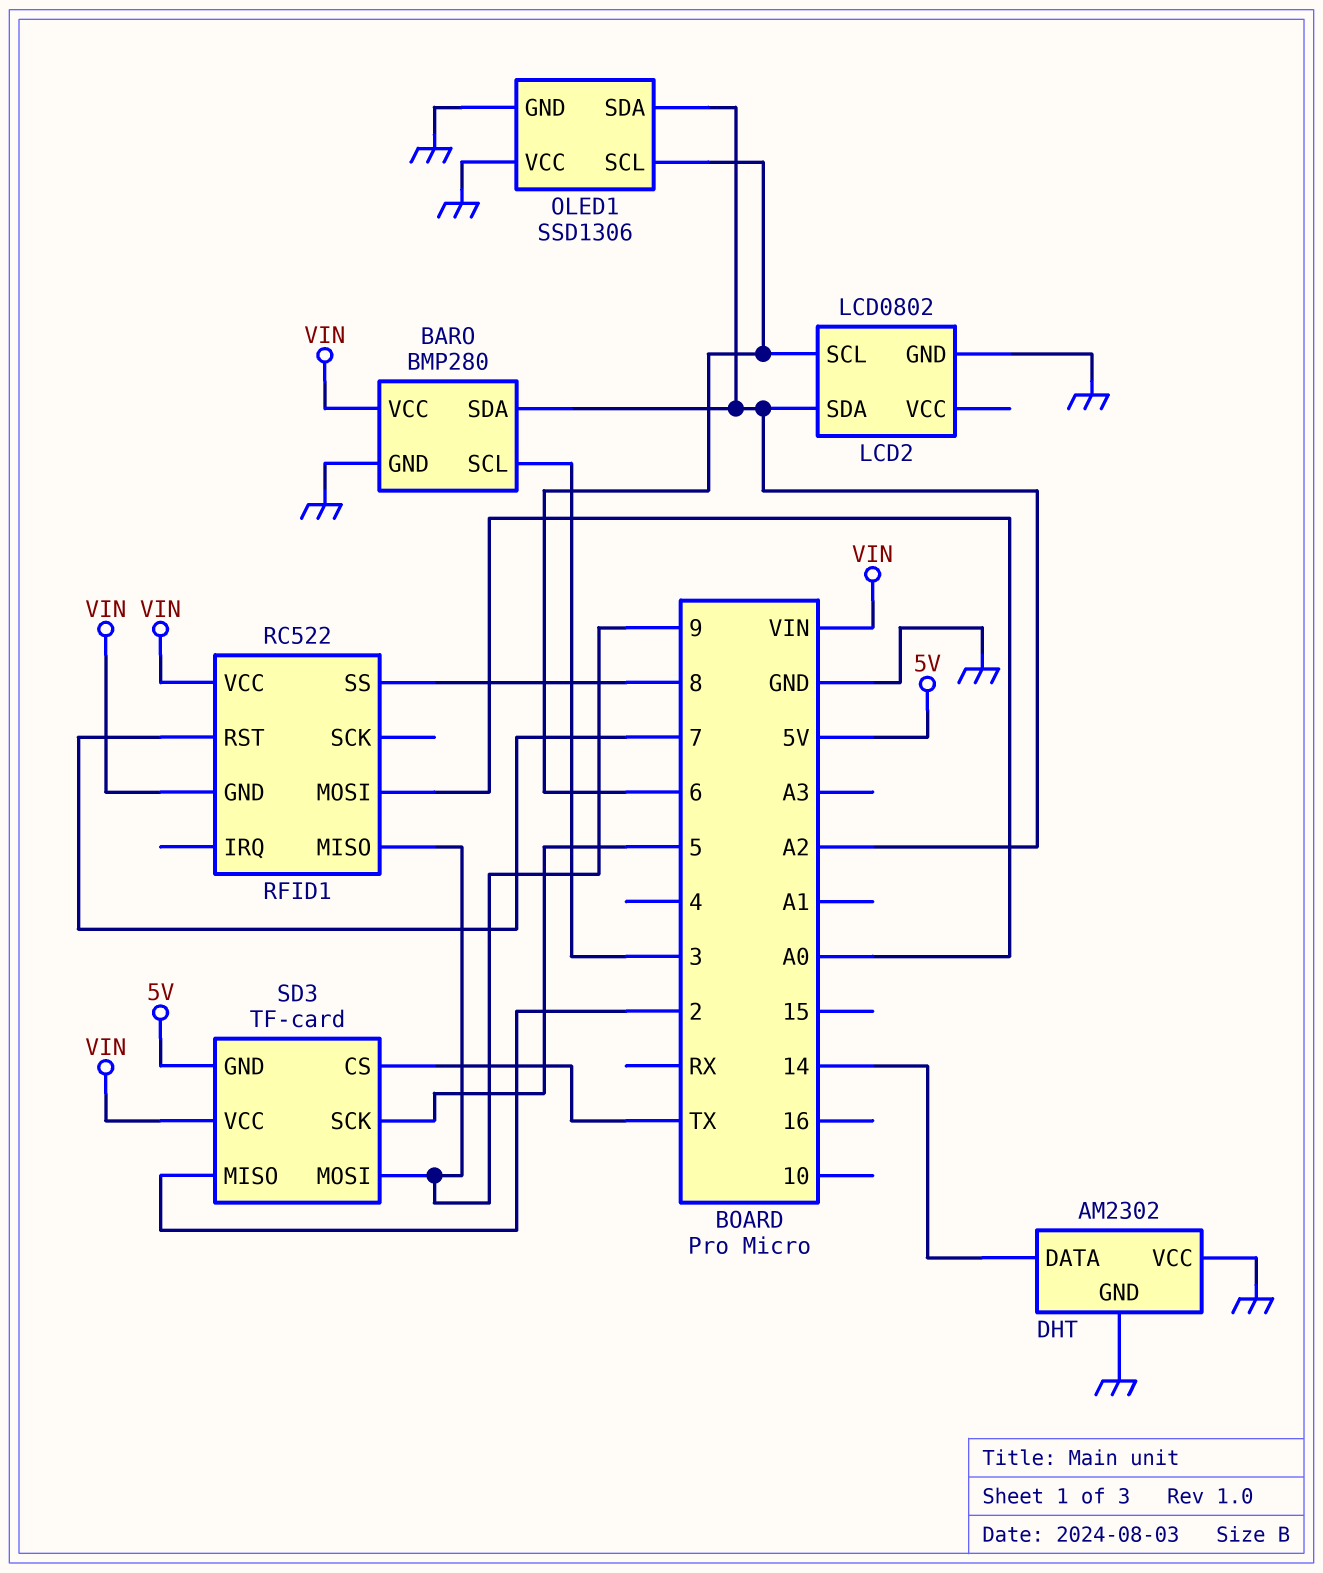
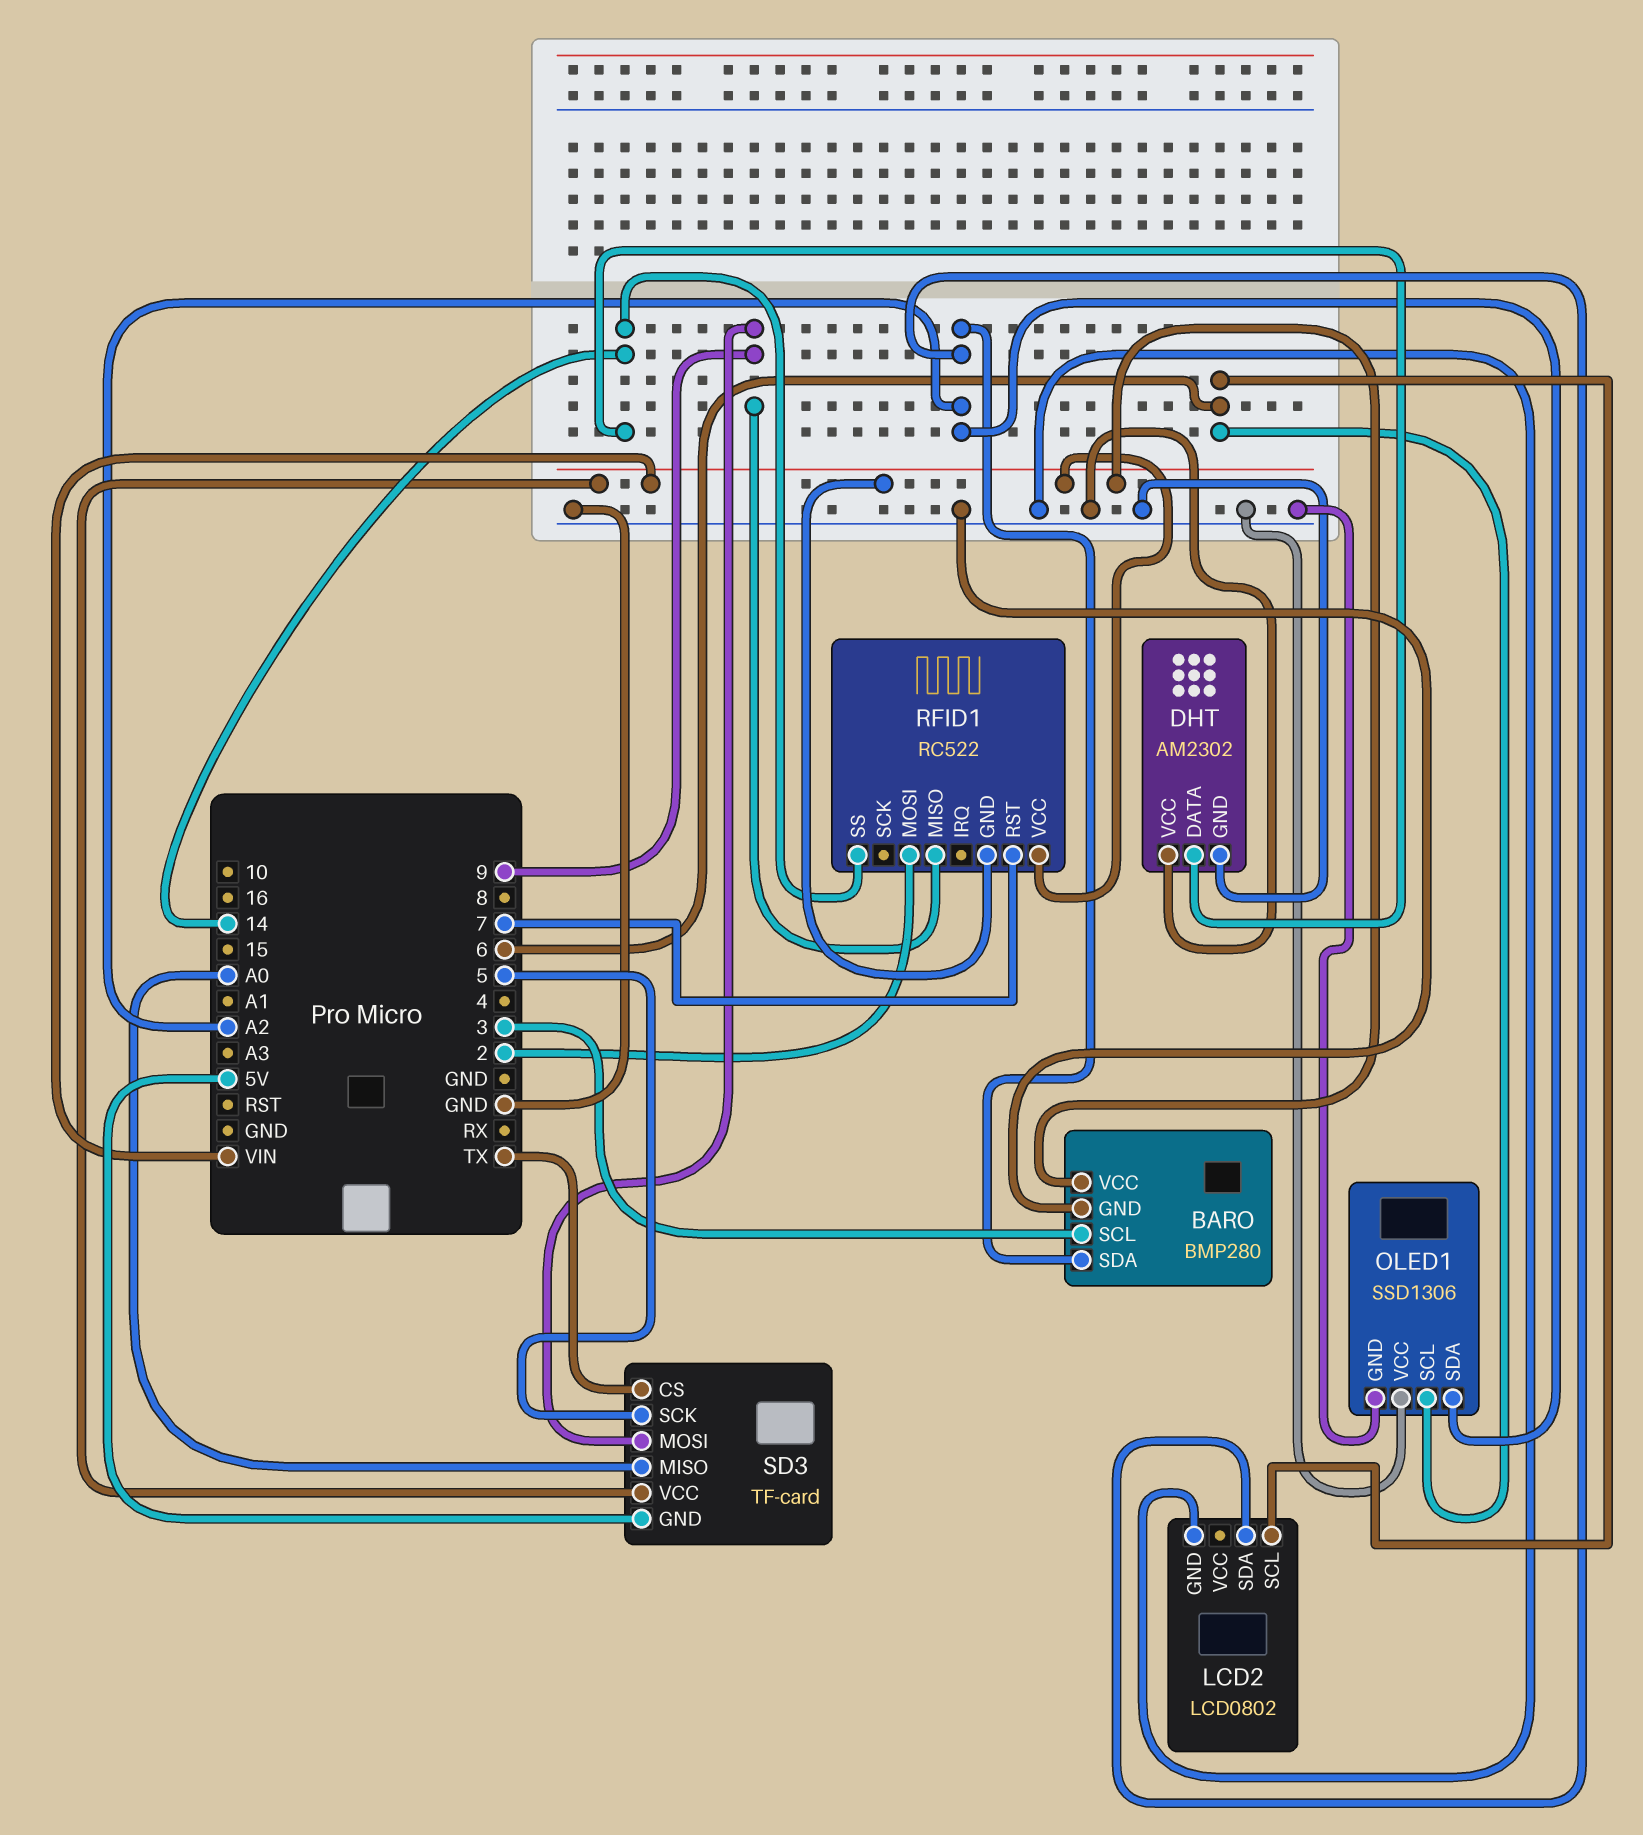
RFID1 pin MOSI: A0 -> 2
RFID1 pin SS: 8 -> 14
SD3 pin MISO: 2 -> A0

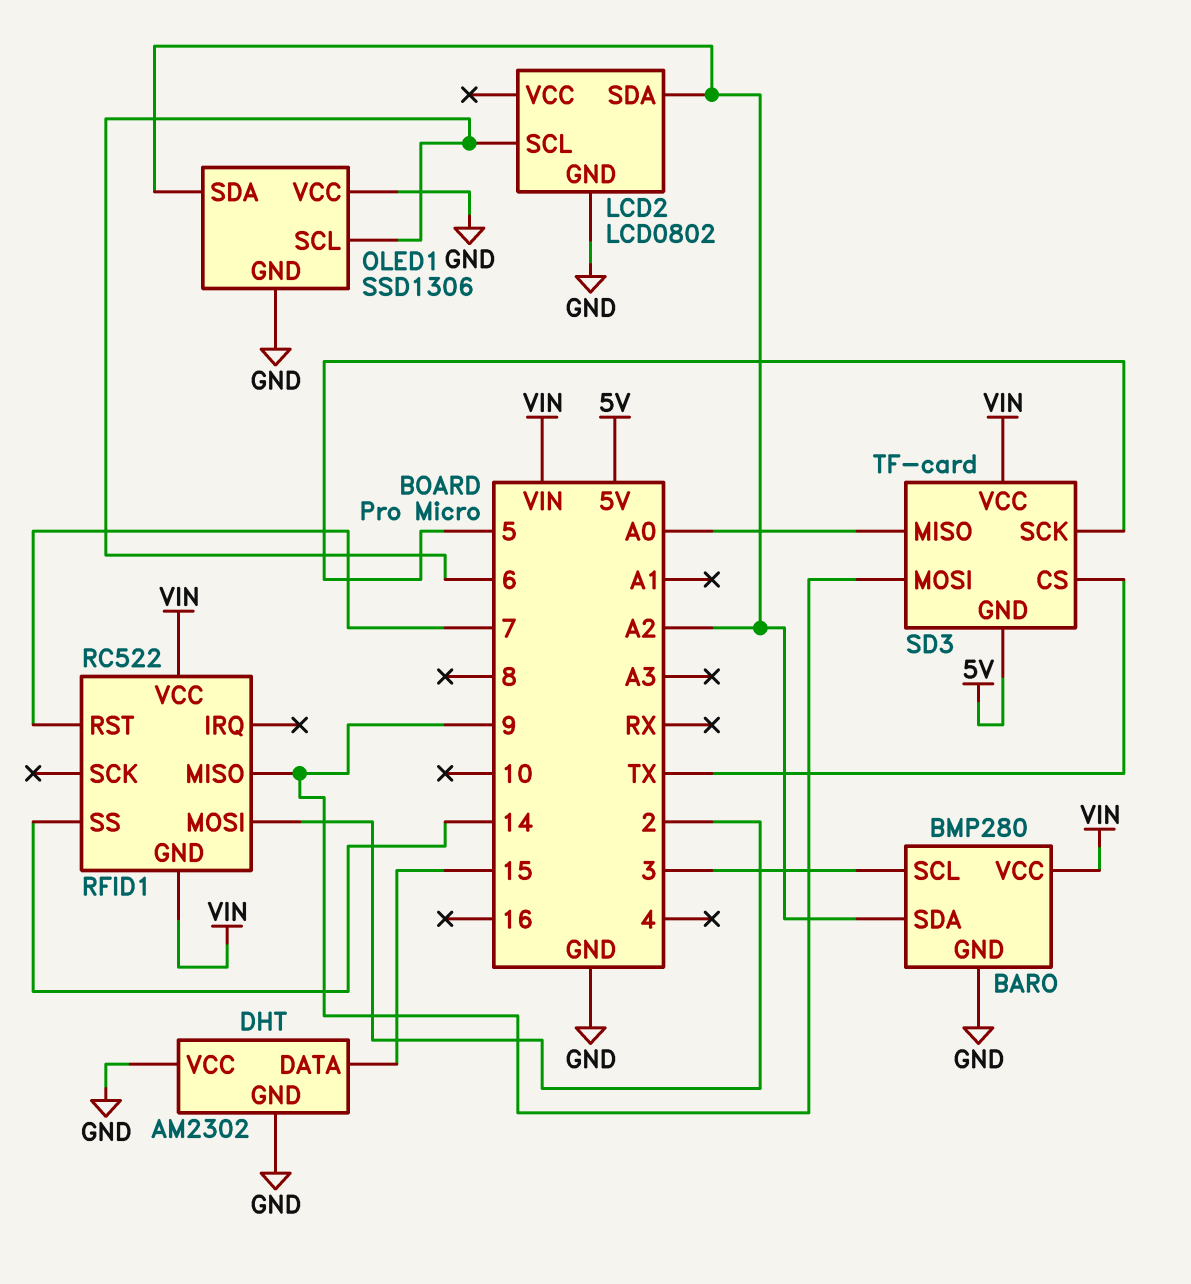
DHT pin DATA: 14 -> 15

